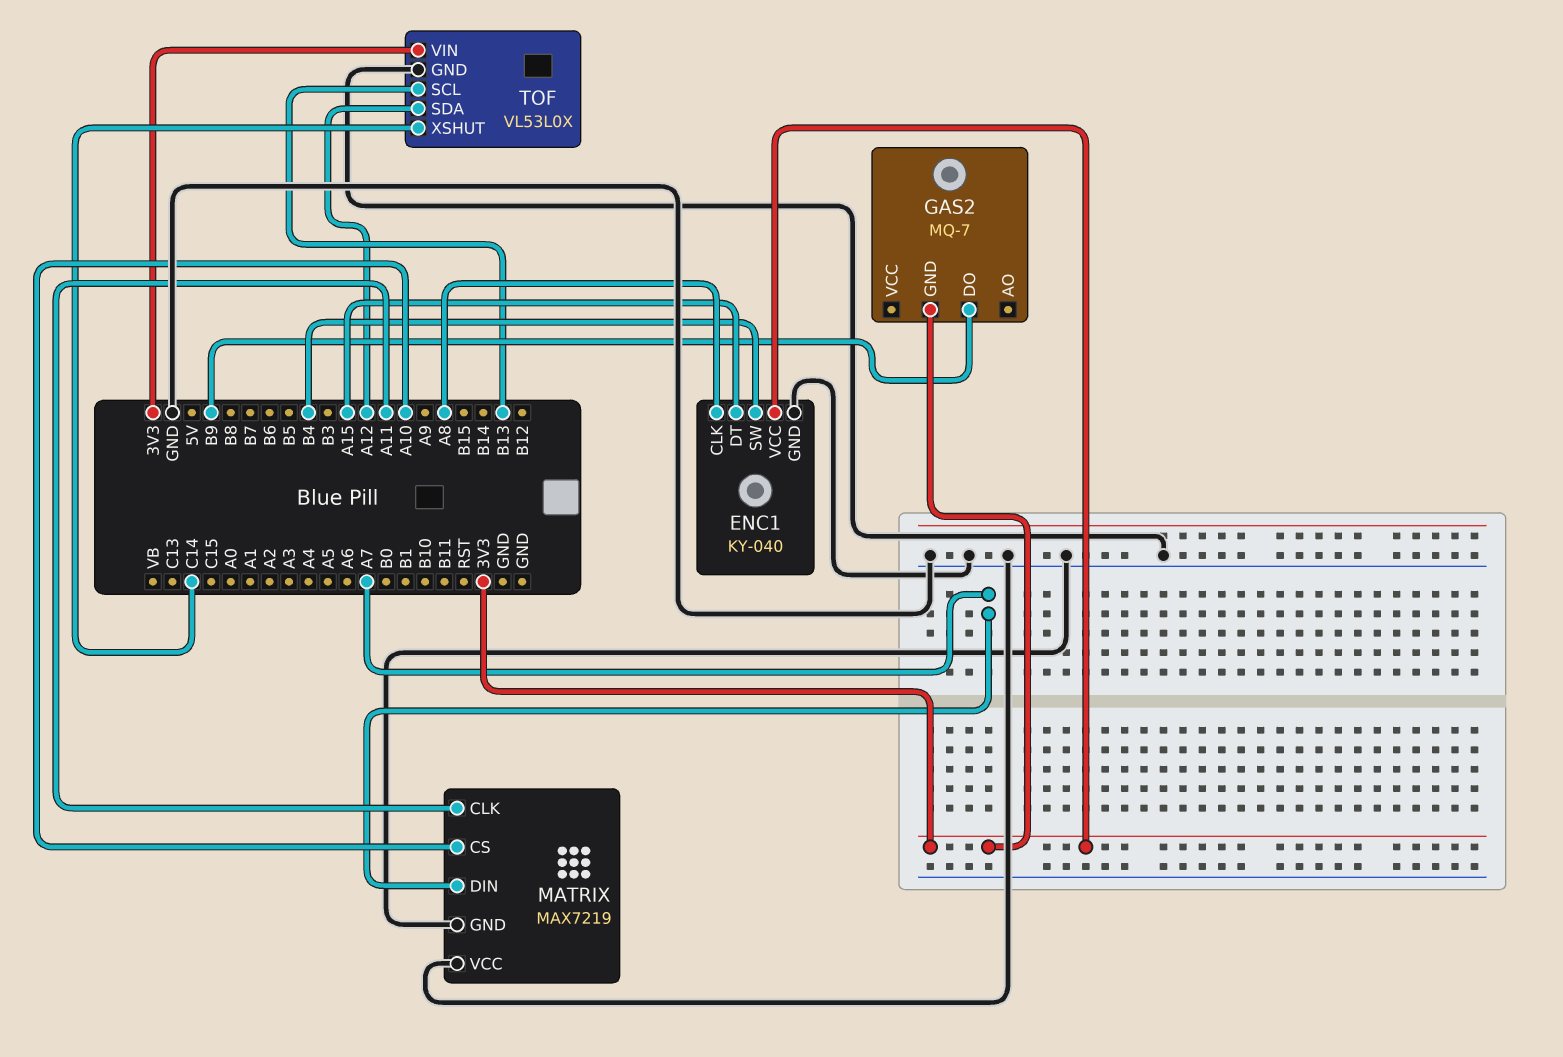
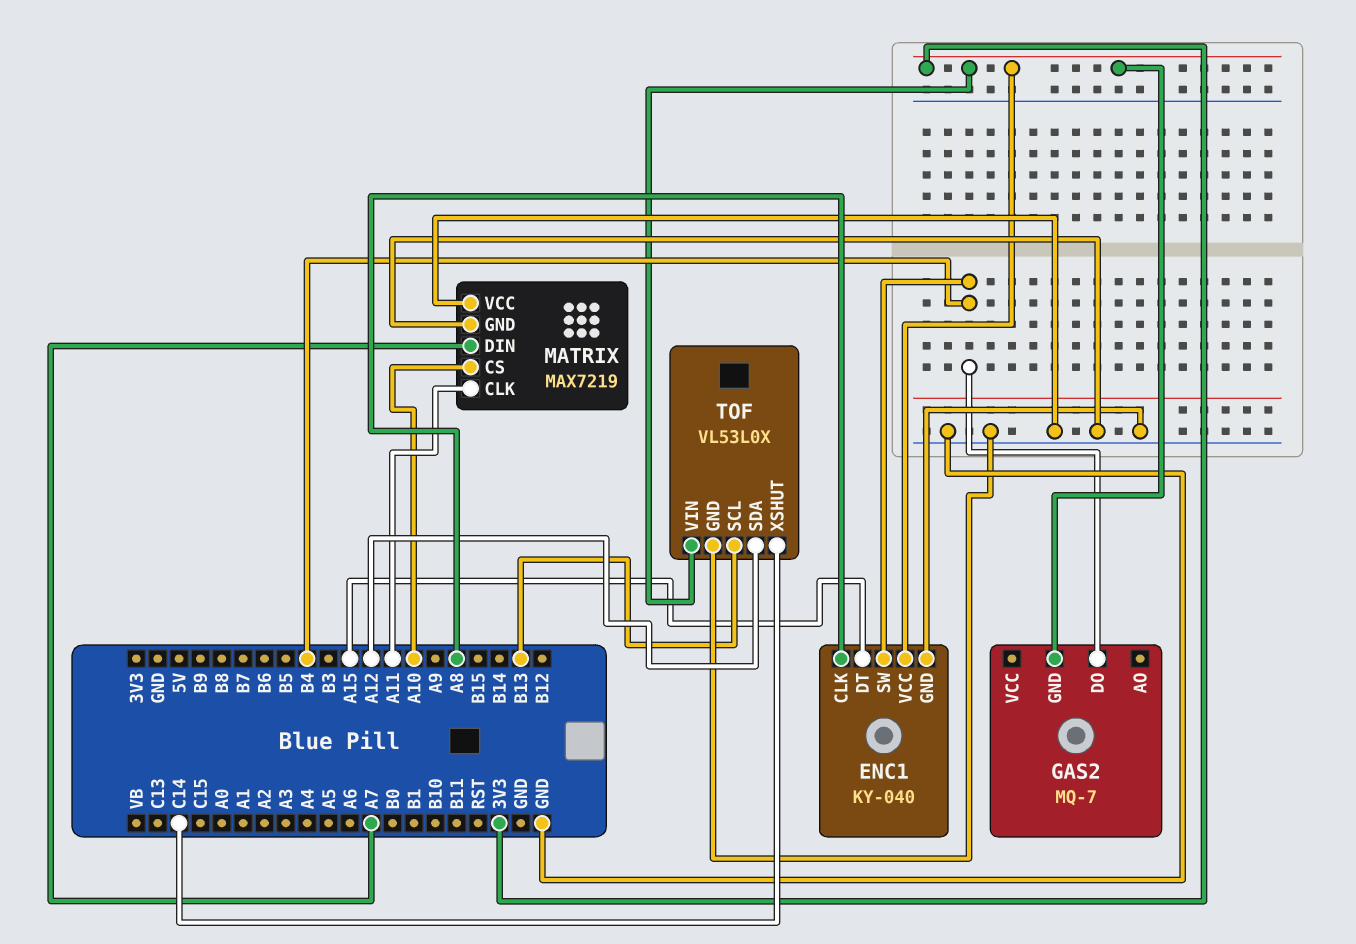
GAS2 pin DO: B9 -> B4

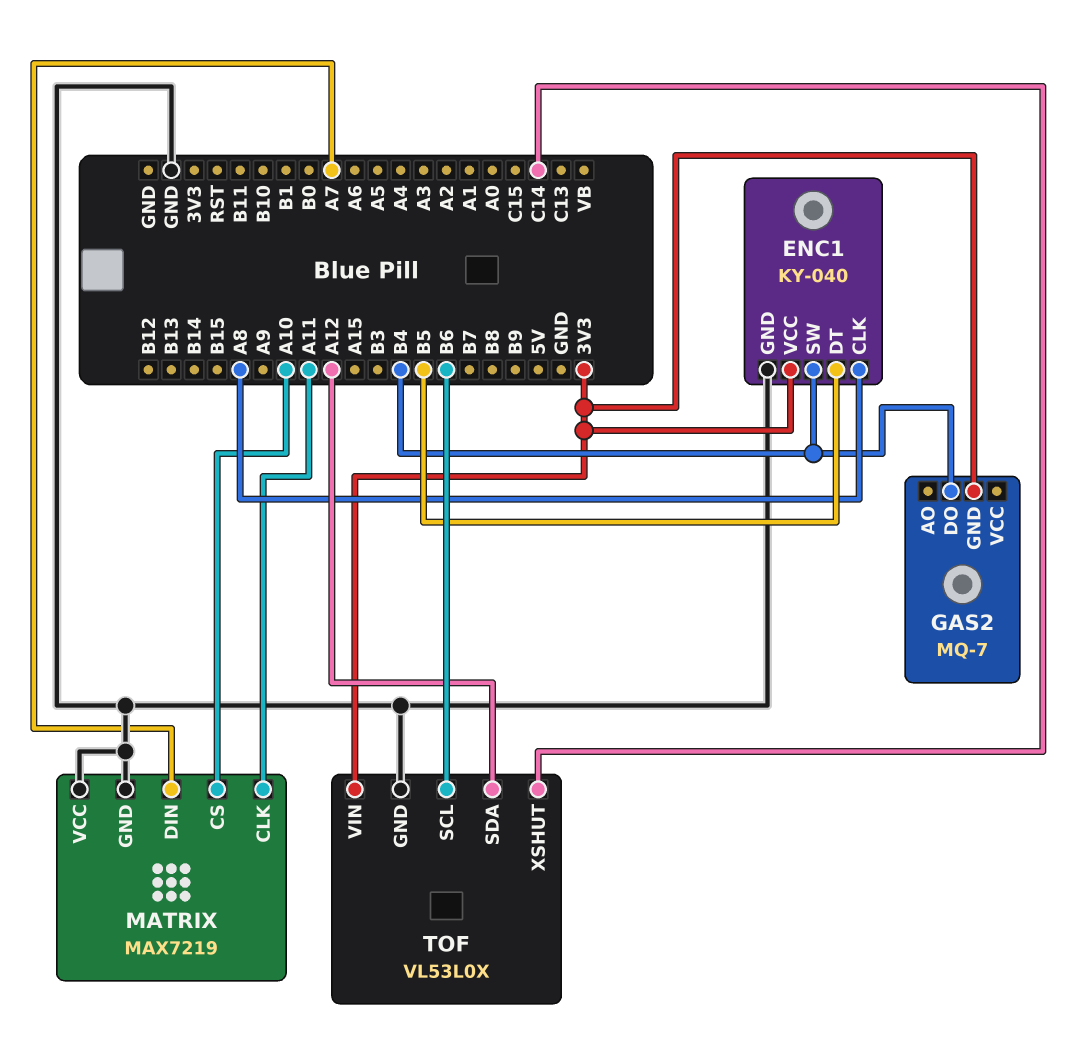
ENC1 pin DT: A15 -> B5
TOF pin SCL: B13 -> B6

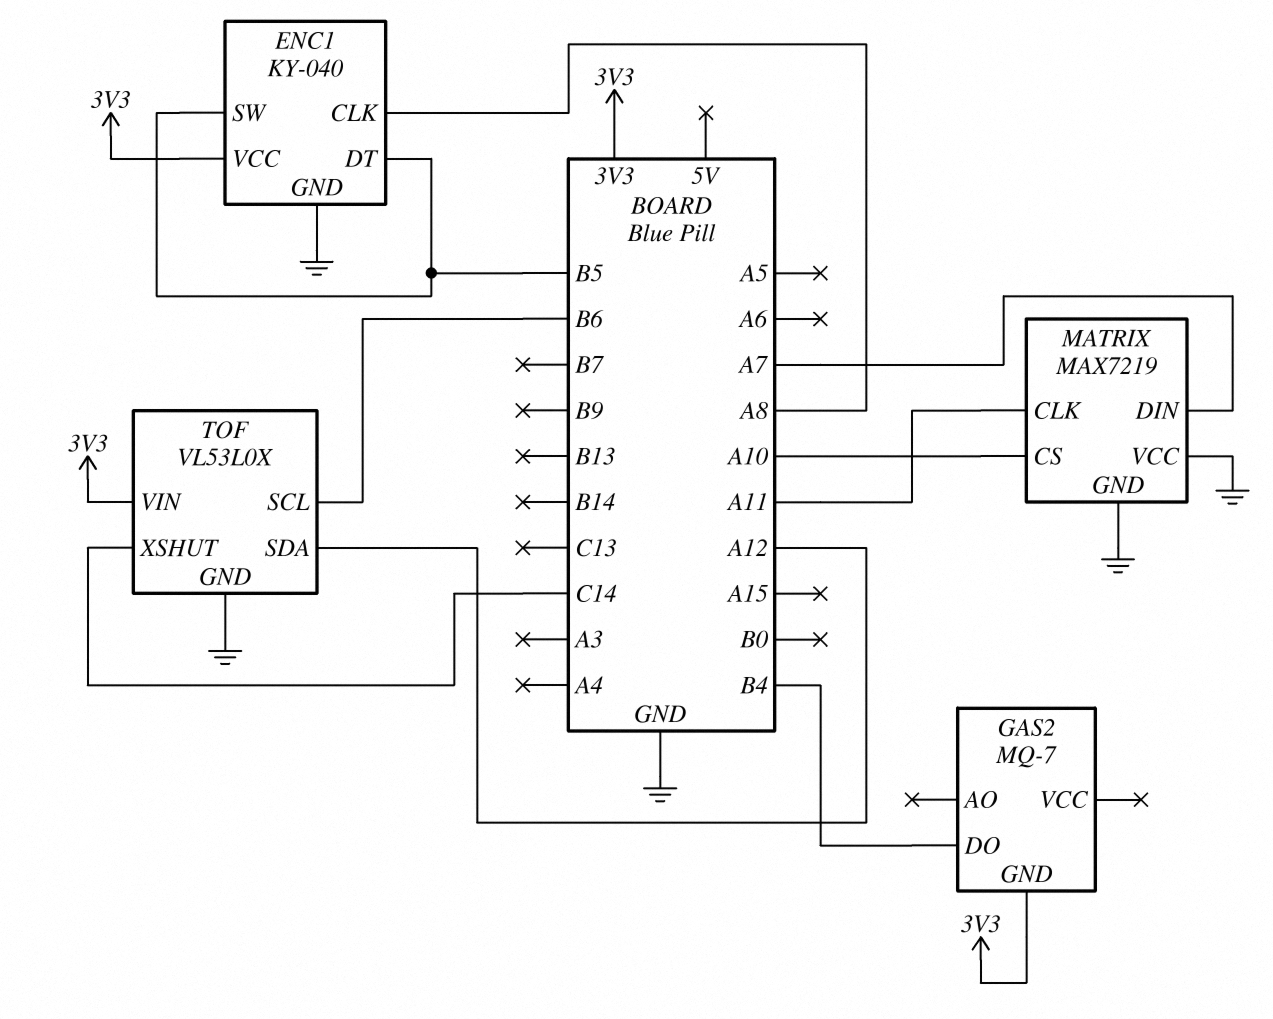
ENC1 pin SW: B4 -> B5

